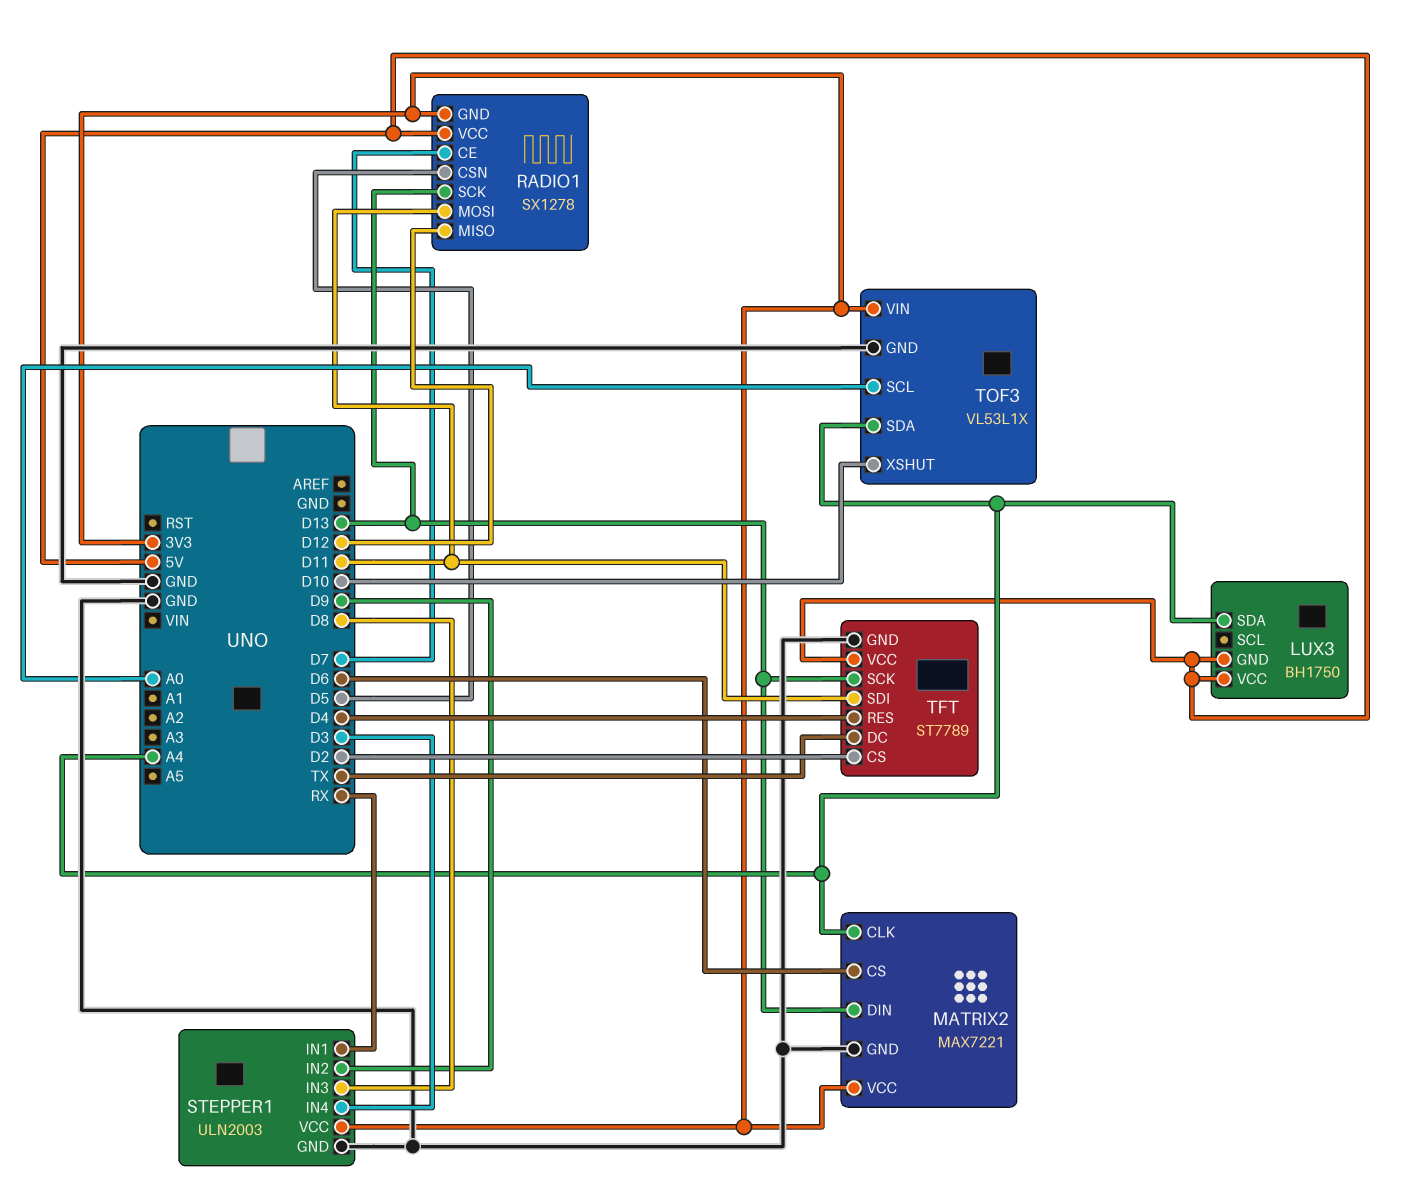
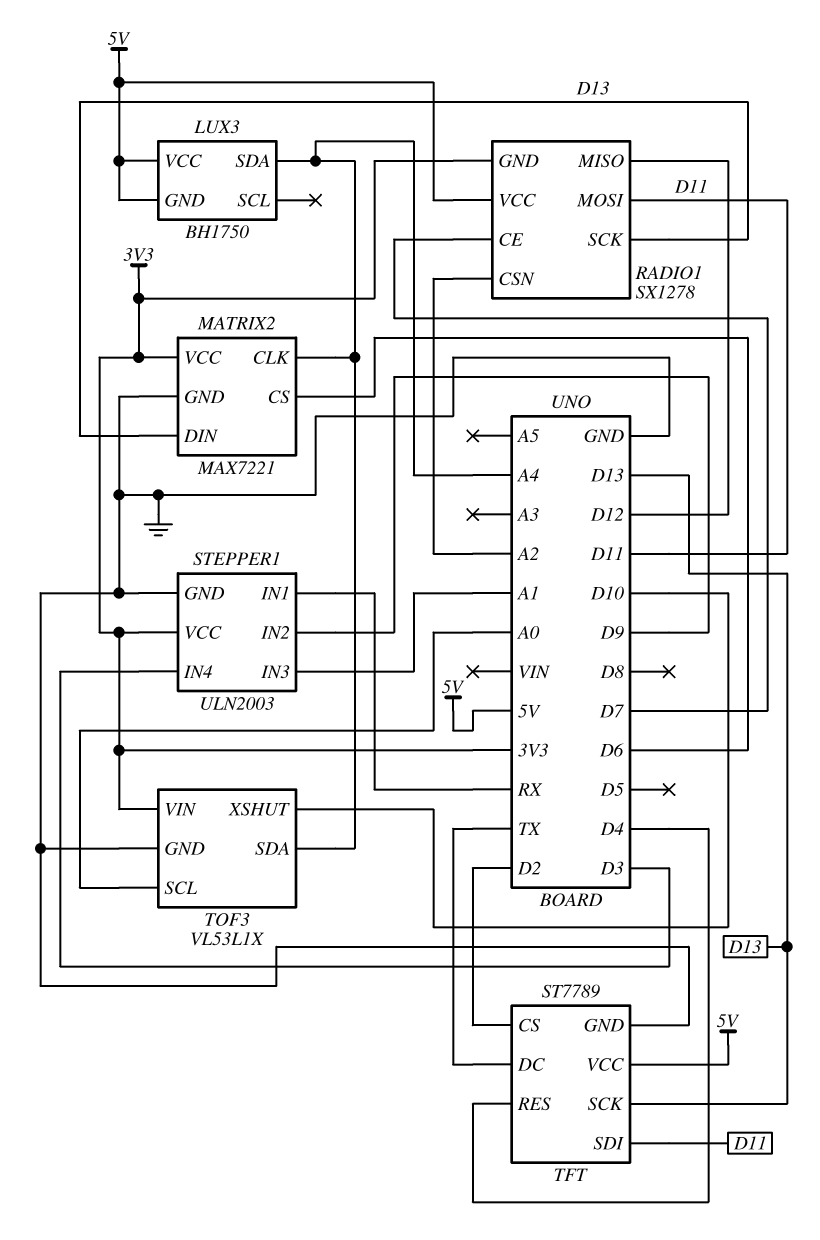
RADIO1 pin CSN: D5 -> A2
STEPPER1 pin IN3: D8 -> A1

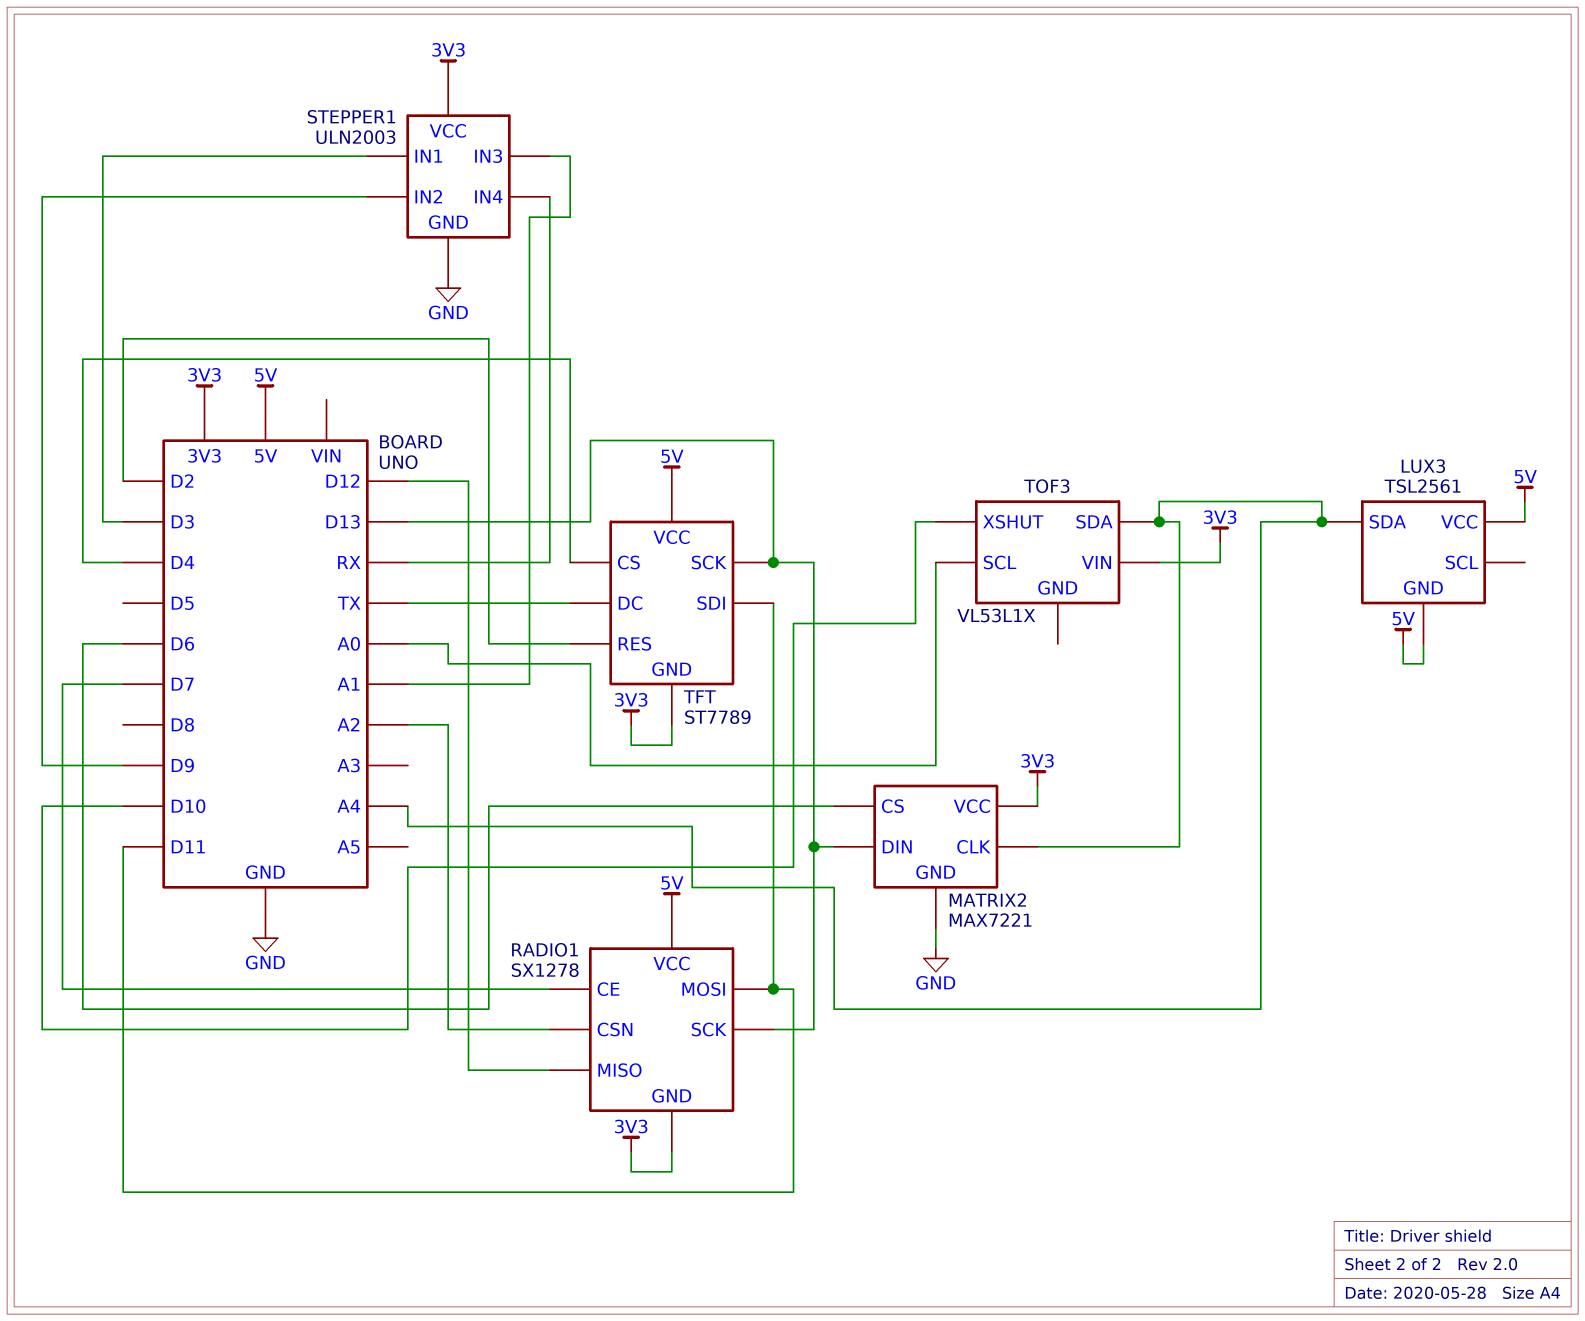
LUX3: BH1750 -> TSL2561
STEPPER1 pin IN1: RX -> D3
STEPPER1 pin IN4: D3 -> RX
TFT pin CS: D2 -> D4
TFT pin GND: GND -> 3V3
TFT pin RES: D4 -> D2
TOF3 pin GND: GND -> none

